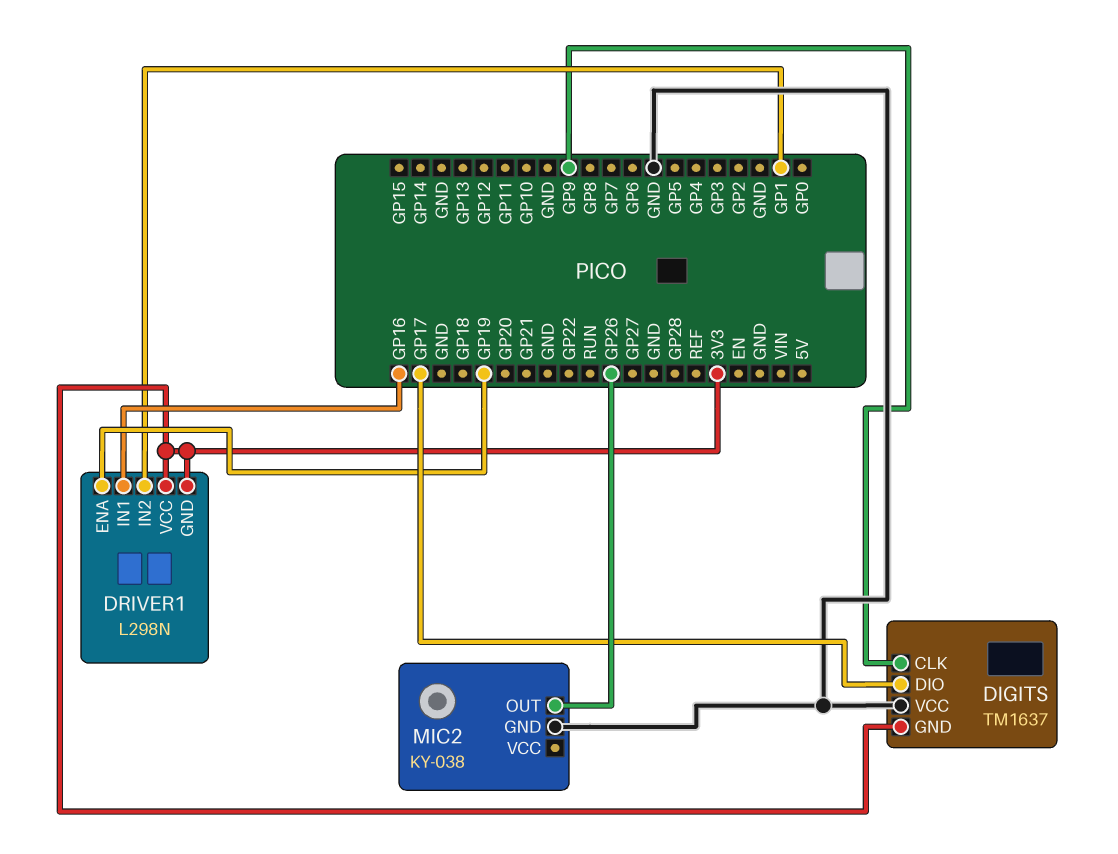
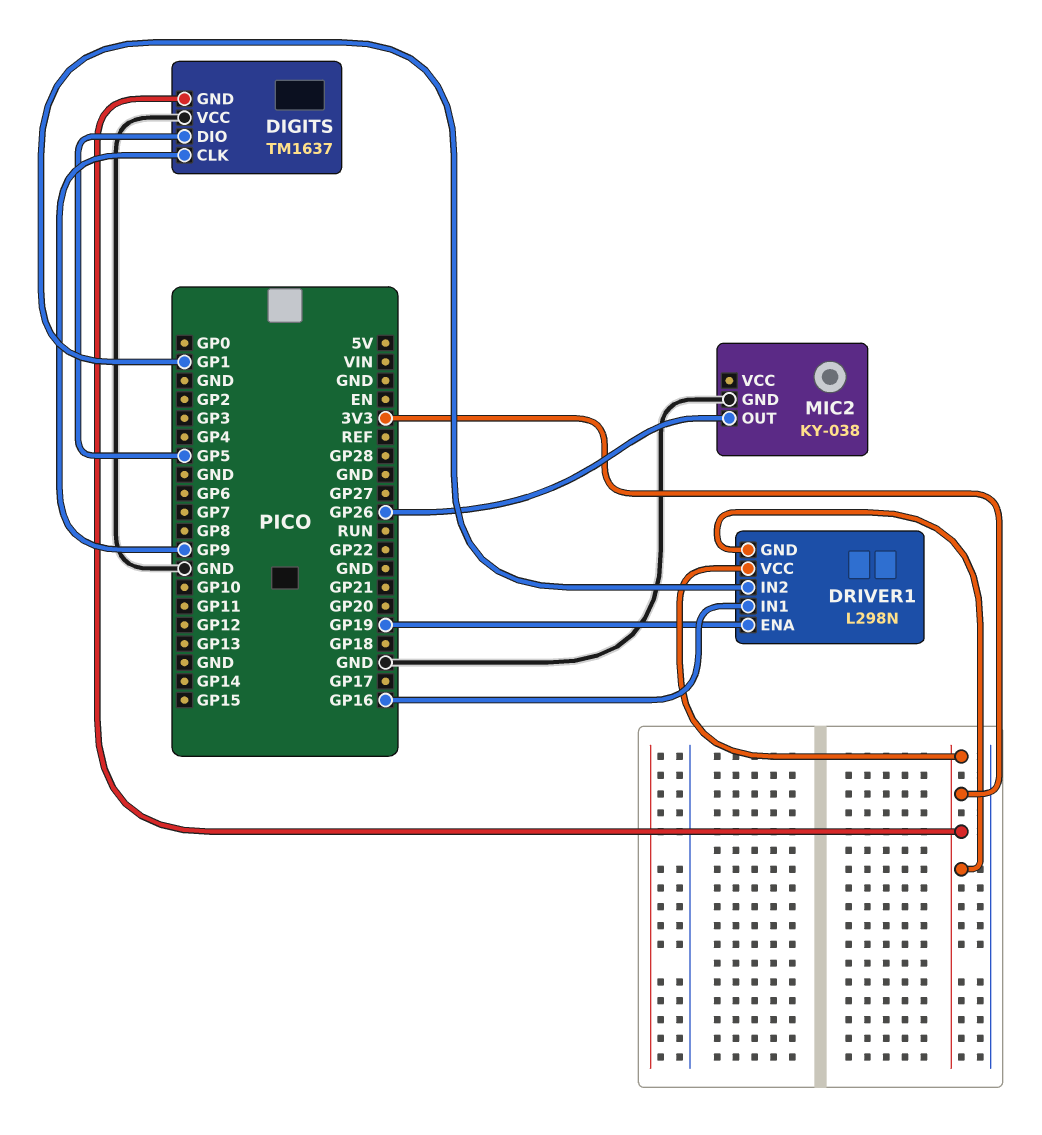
DIGITS pin DIO: GP17 -> GP5

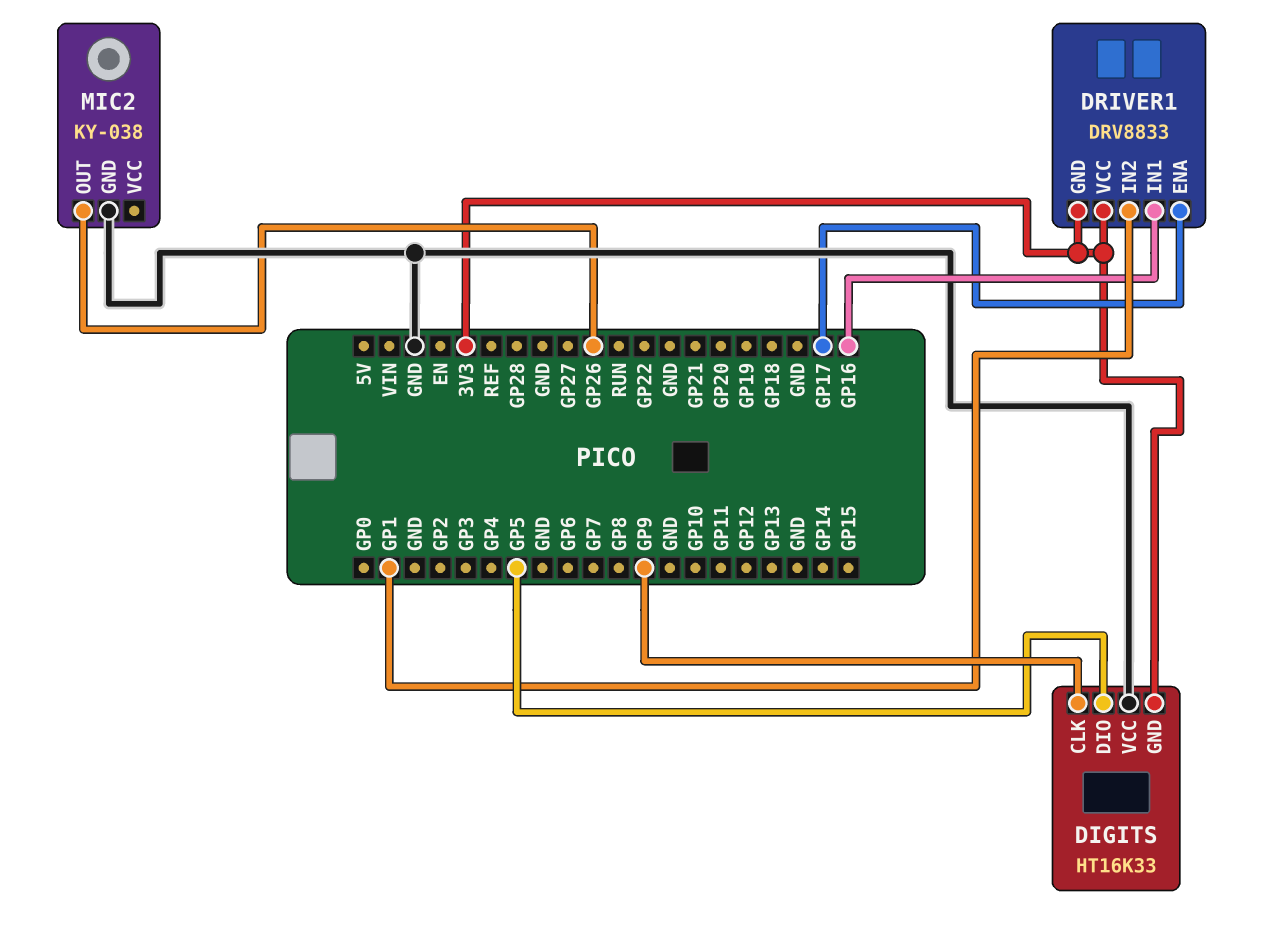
DIGITS: TM1637 -> HT16K33
DRIVER1: L298N -> DRV8833
DRIVER1 pin ENA: GP19 -> GP17

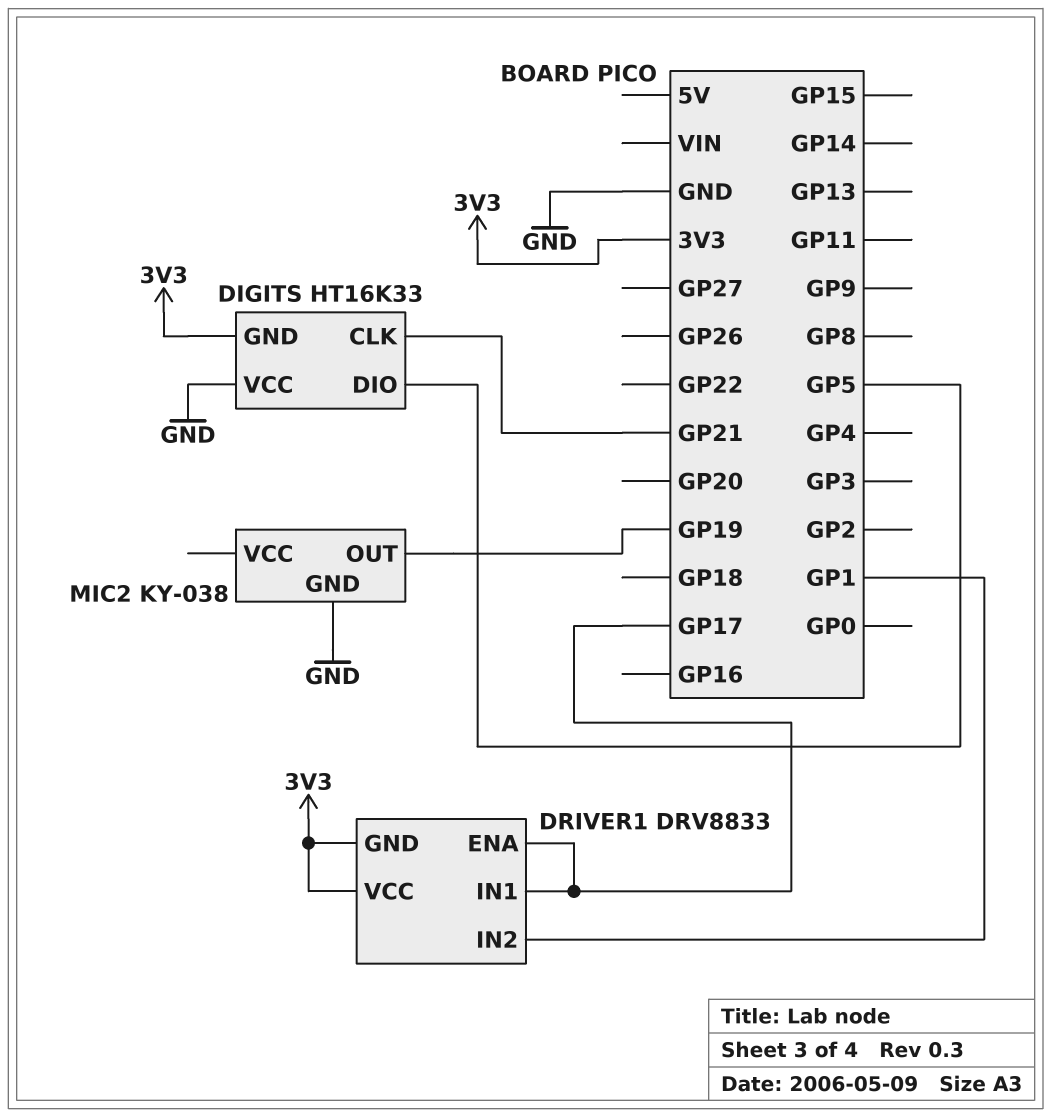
DIGITS pin CLK: GP9 -> GP21
DRIVER1 pin IN1: GP16 -> GP17
MIC2 pin OUT: GP26 -> GP19

